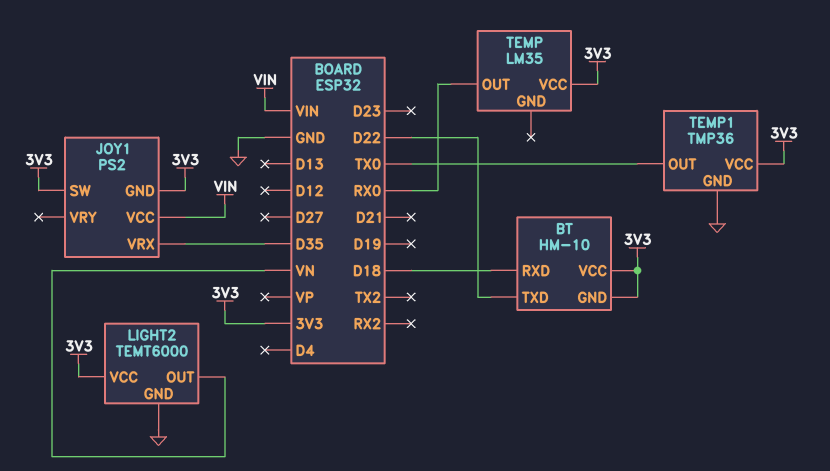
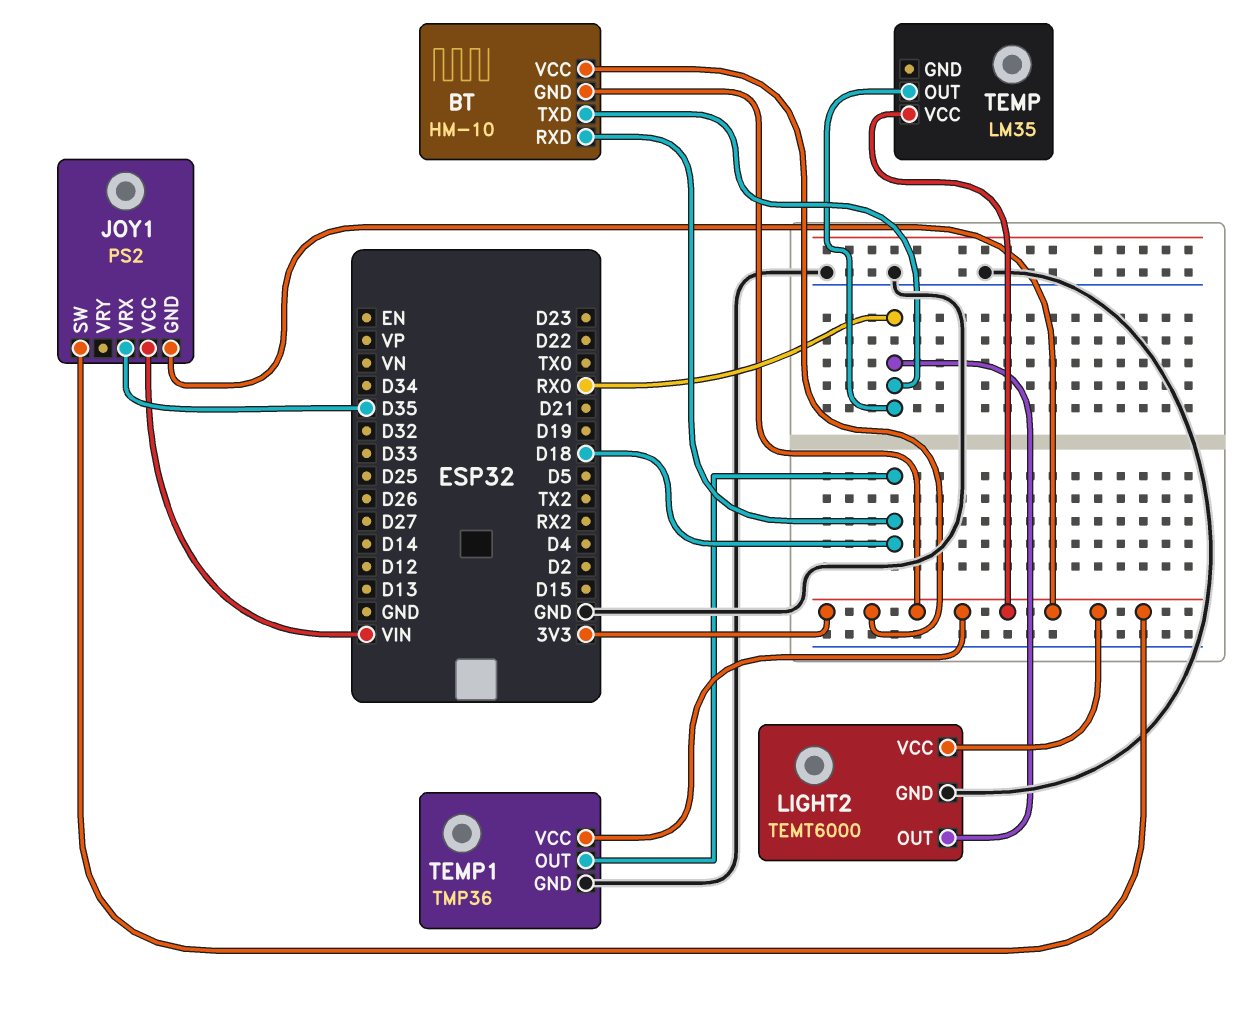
BT pin TXD: D22 -> RX0
LIGHT2 pin OUT: VN -> RX0
TEMP1 pin OUT: TX0 -> D18

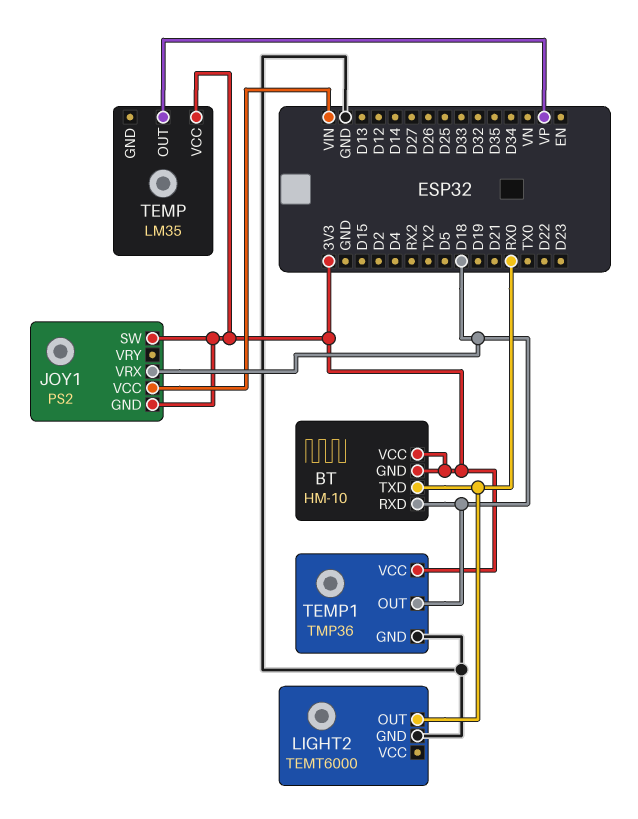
JOY1 pin VRX: D35 -> D18
LIGHT2 pin VCC: 3V3 -> none
TEMP pin OUT: RX0 -> VP

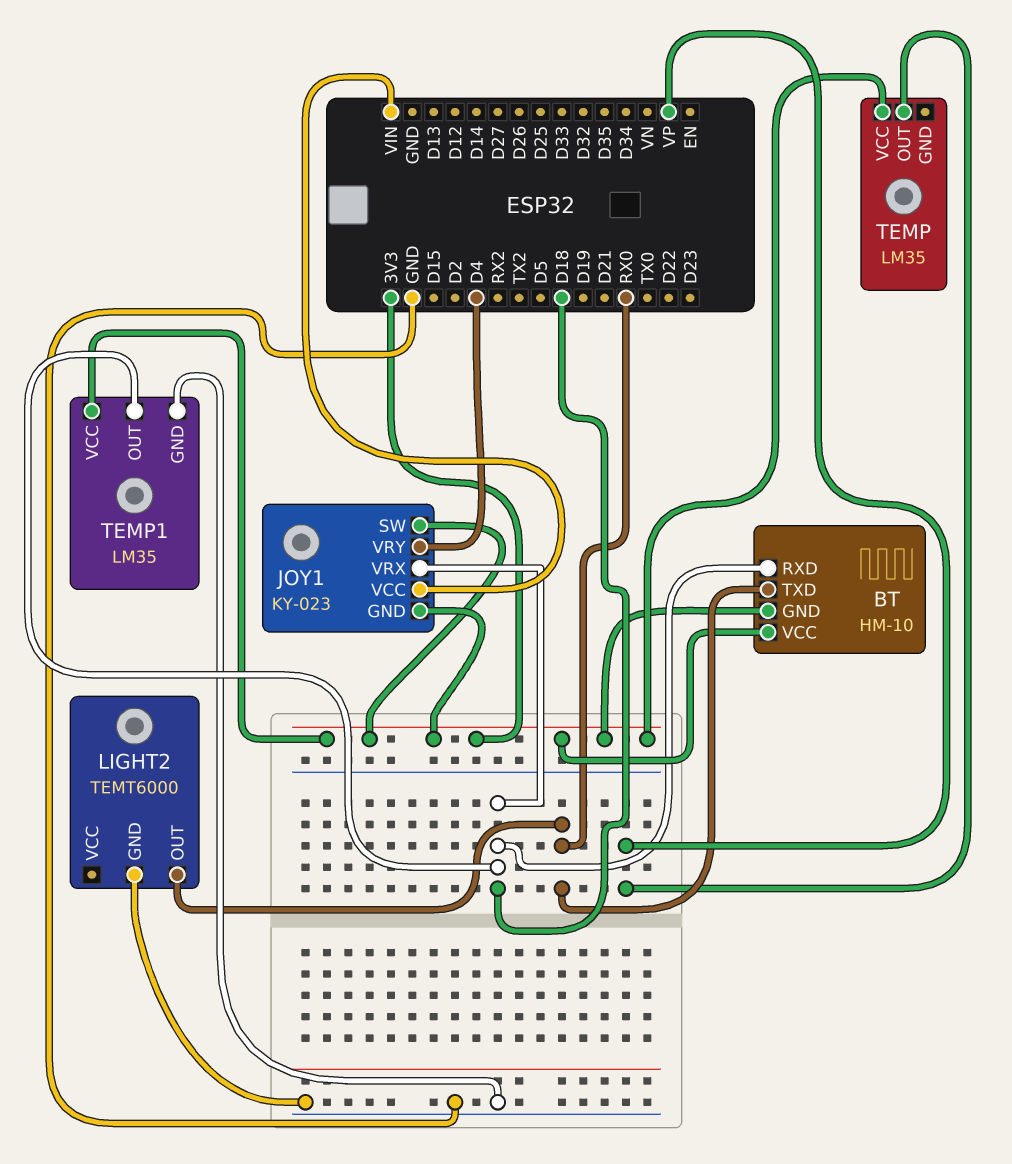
JOY1: PS2 -> KY-023
JOY1 pin VRY: none -> D4
TEMP1: TMP36 -> LM35

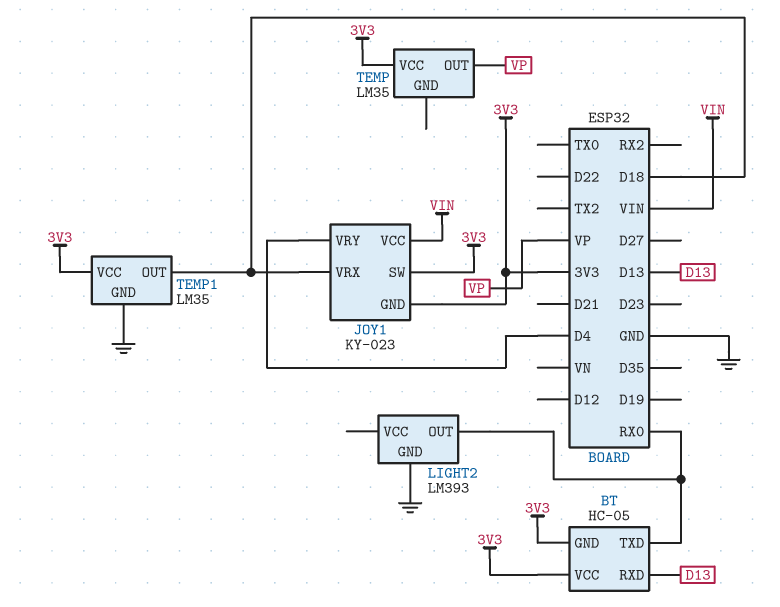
BT: HM-10 -> HC-05
BT pin RXD: D18 -> D13
LIGHT2: TEMT6000 -> LM393

